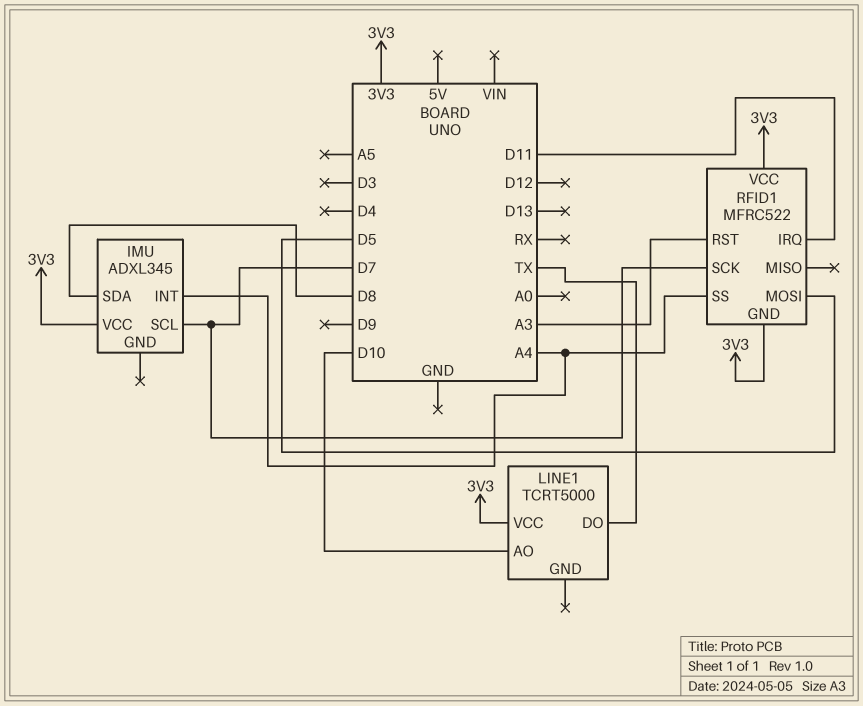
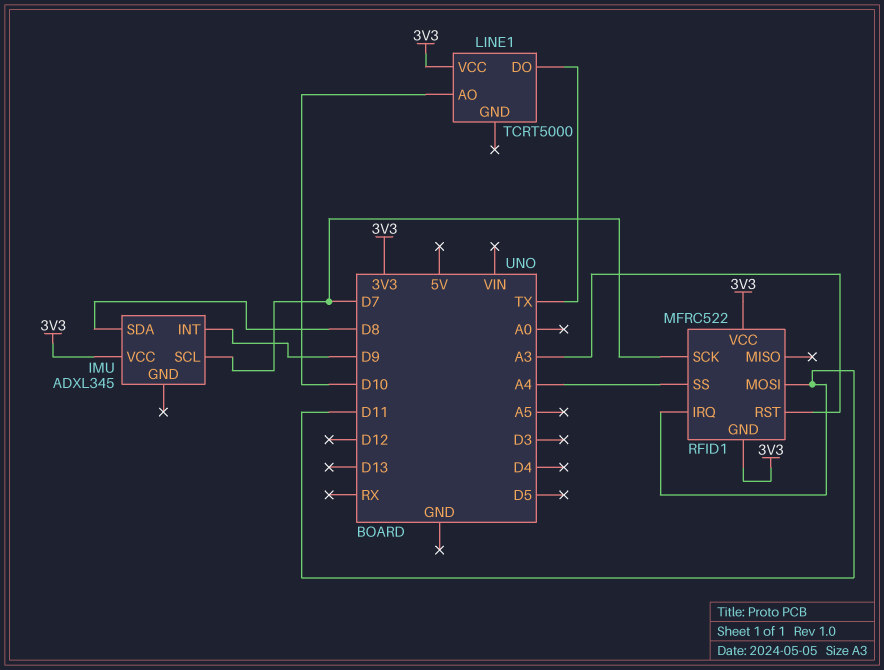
IMU pin INT: A4 -> D9
RFID1 pin MOSI: D5 -> D11

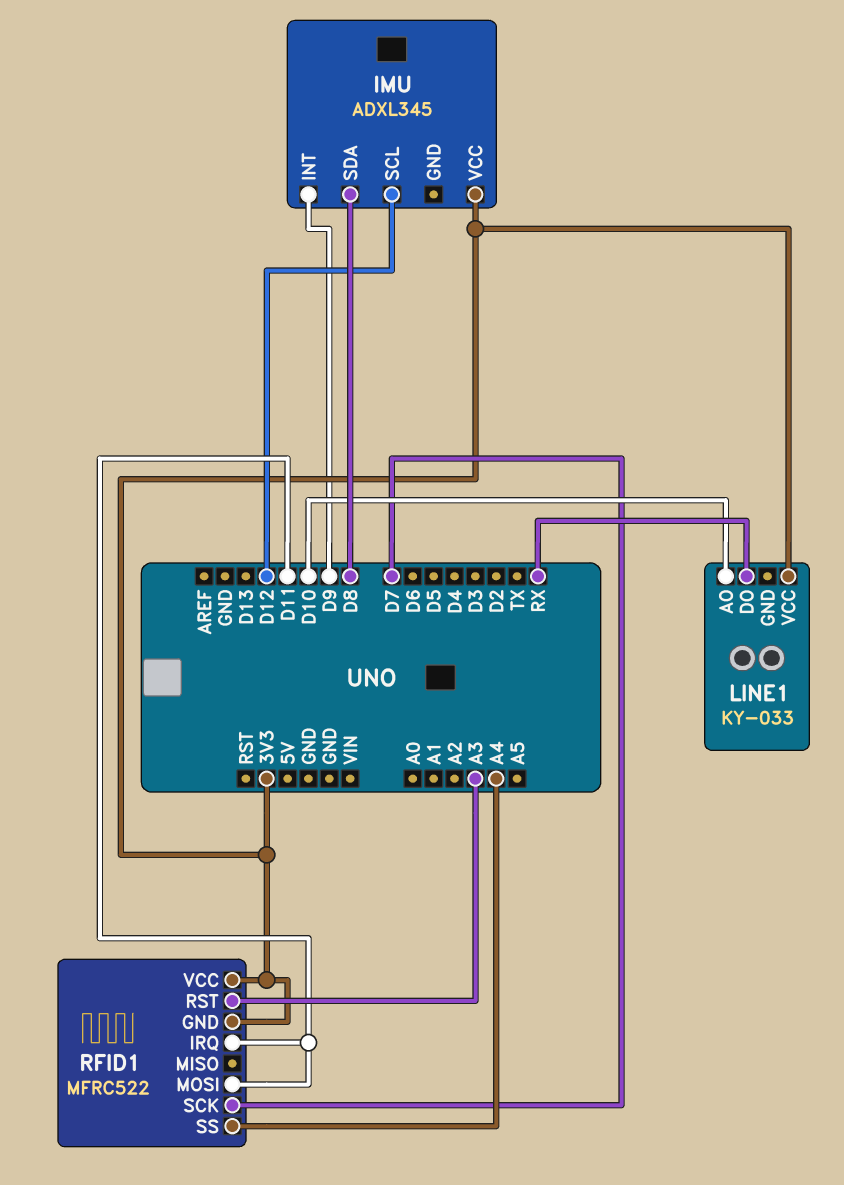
IMU pin SCL: D7 -> D12
LINE1: TCRT5000 -> KY-033
LINE1 pin DO: TX -> RX

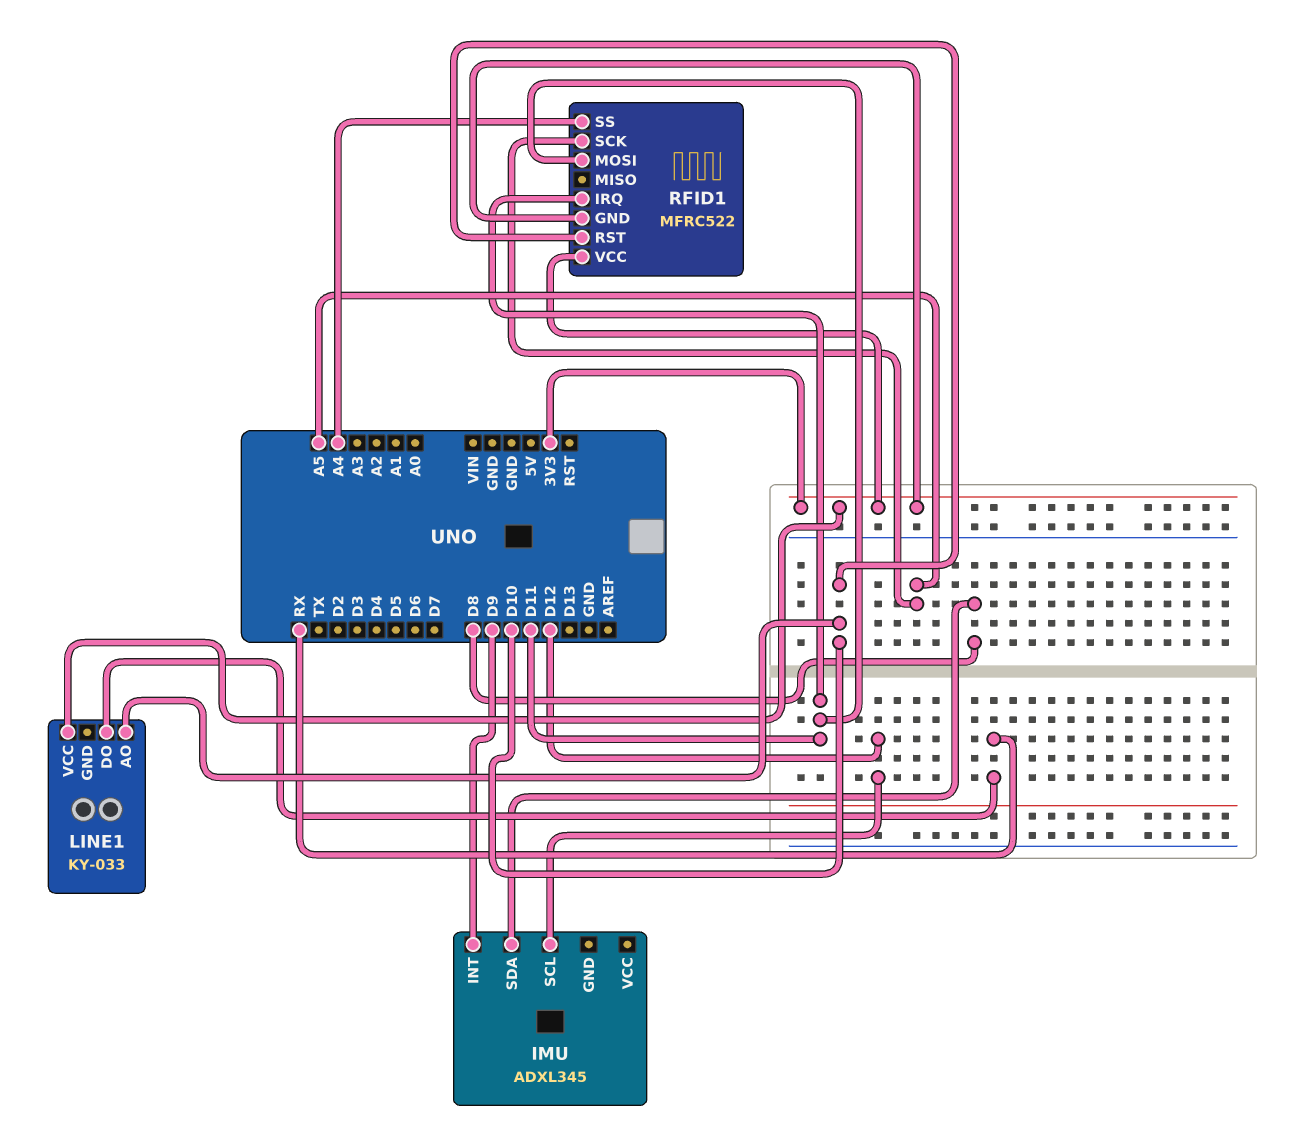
IMU pin VCC: 3V3 -> none
RFID1 pin RST: A3 -> D10
RFID1 pin SCK: D7 -> A5

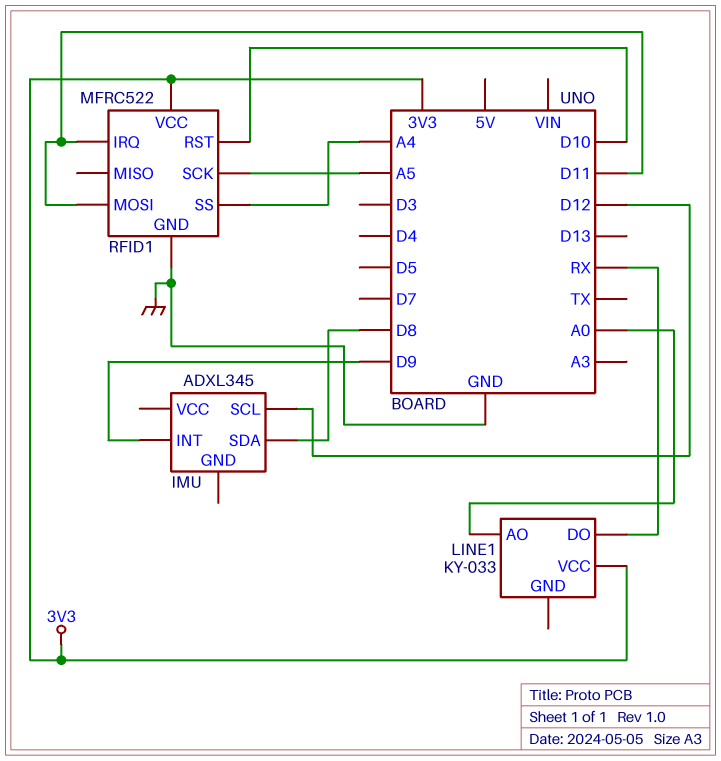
LINE1 pin AO: D10 -> A0
RFID1 pin GND: 3V3 -> GND

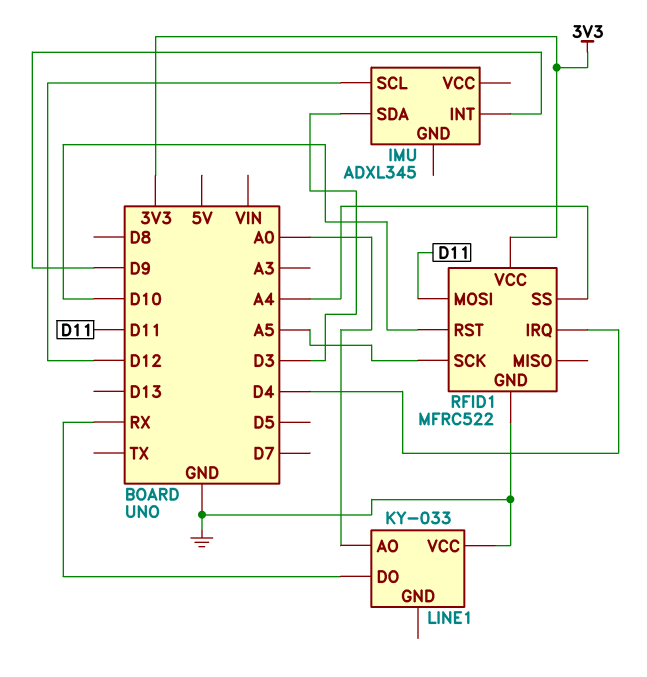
IMU pin SDA: D8 -> D3
LINE1 pin VCC: 3V3 -> GND
RFID1 pin IRQ: D11 -> D4

